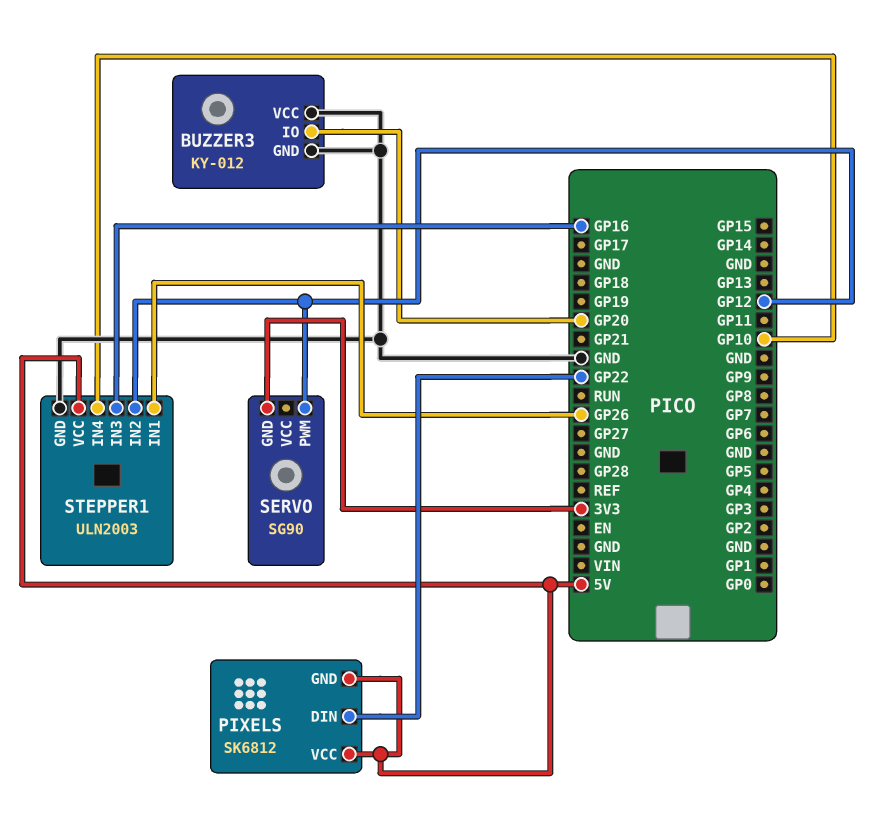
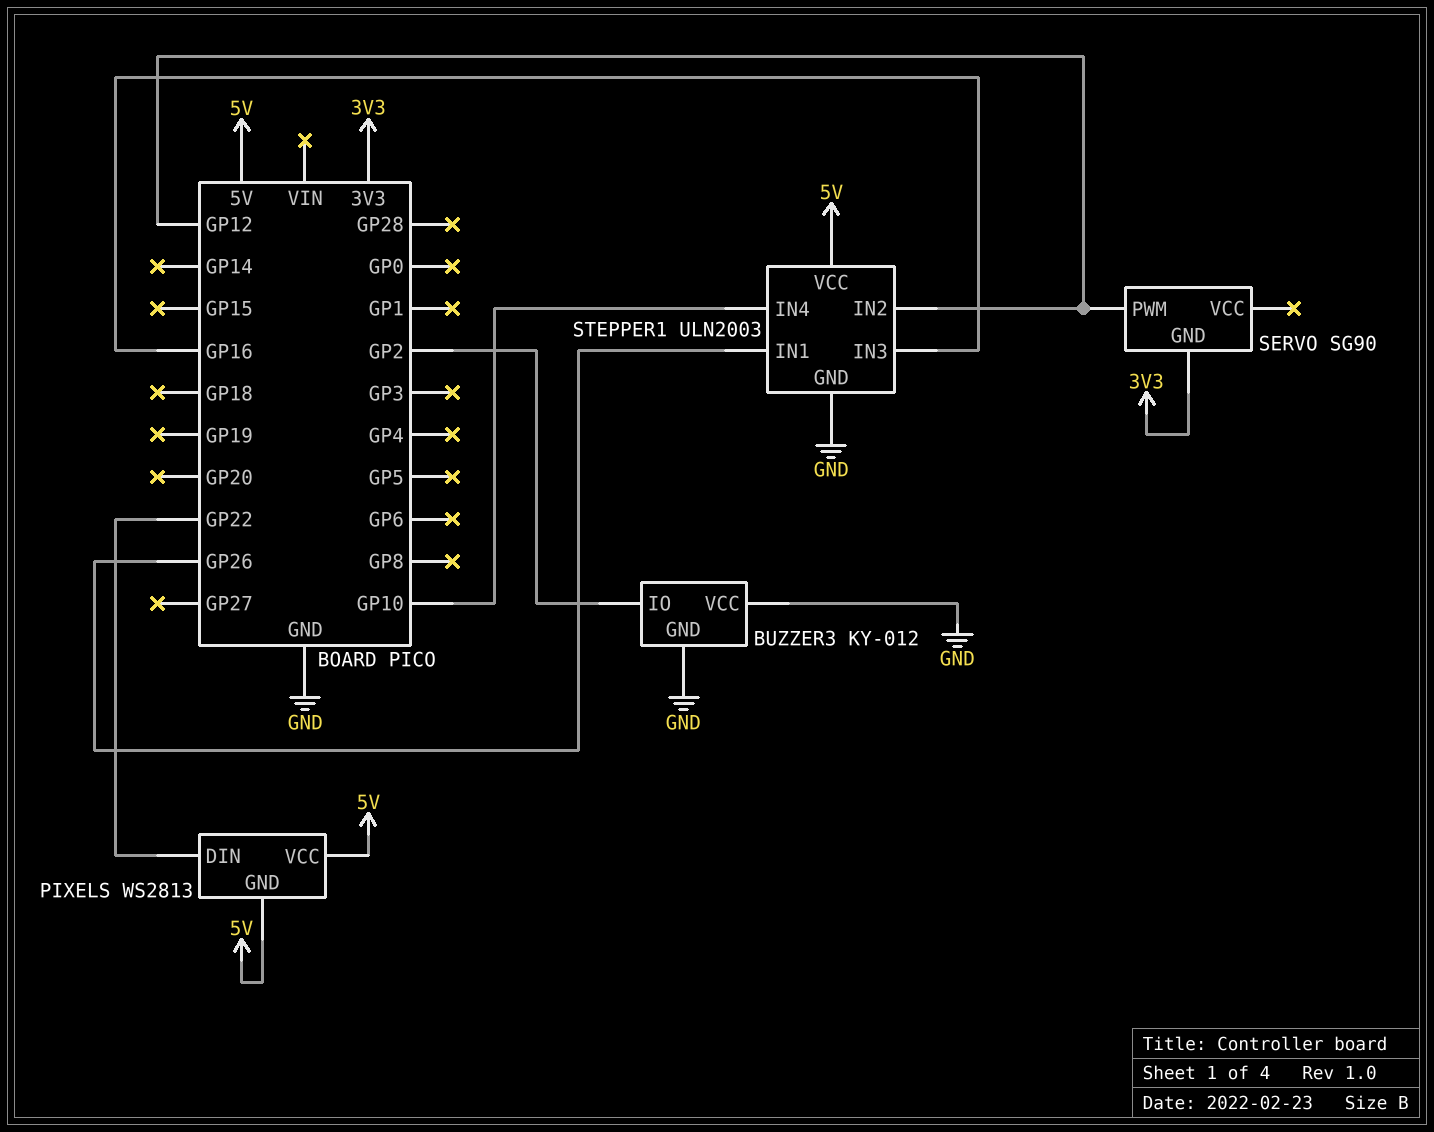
BUZZER3 pin IO: GP20 -> GP2
PIXELS: SK6812 -> WS2813

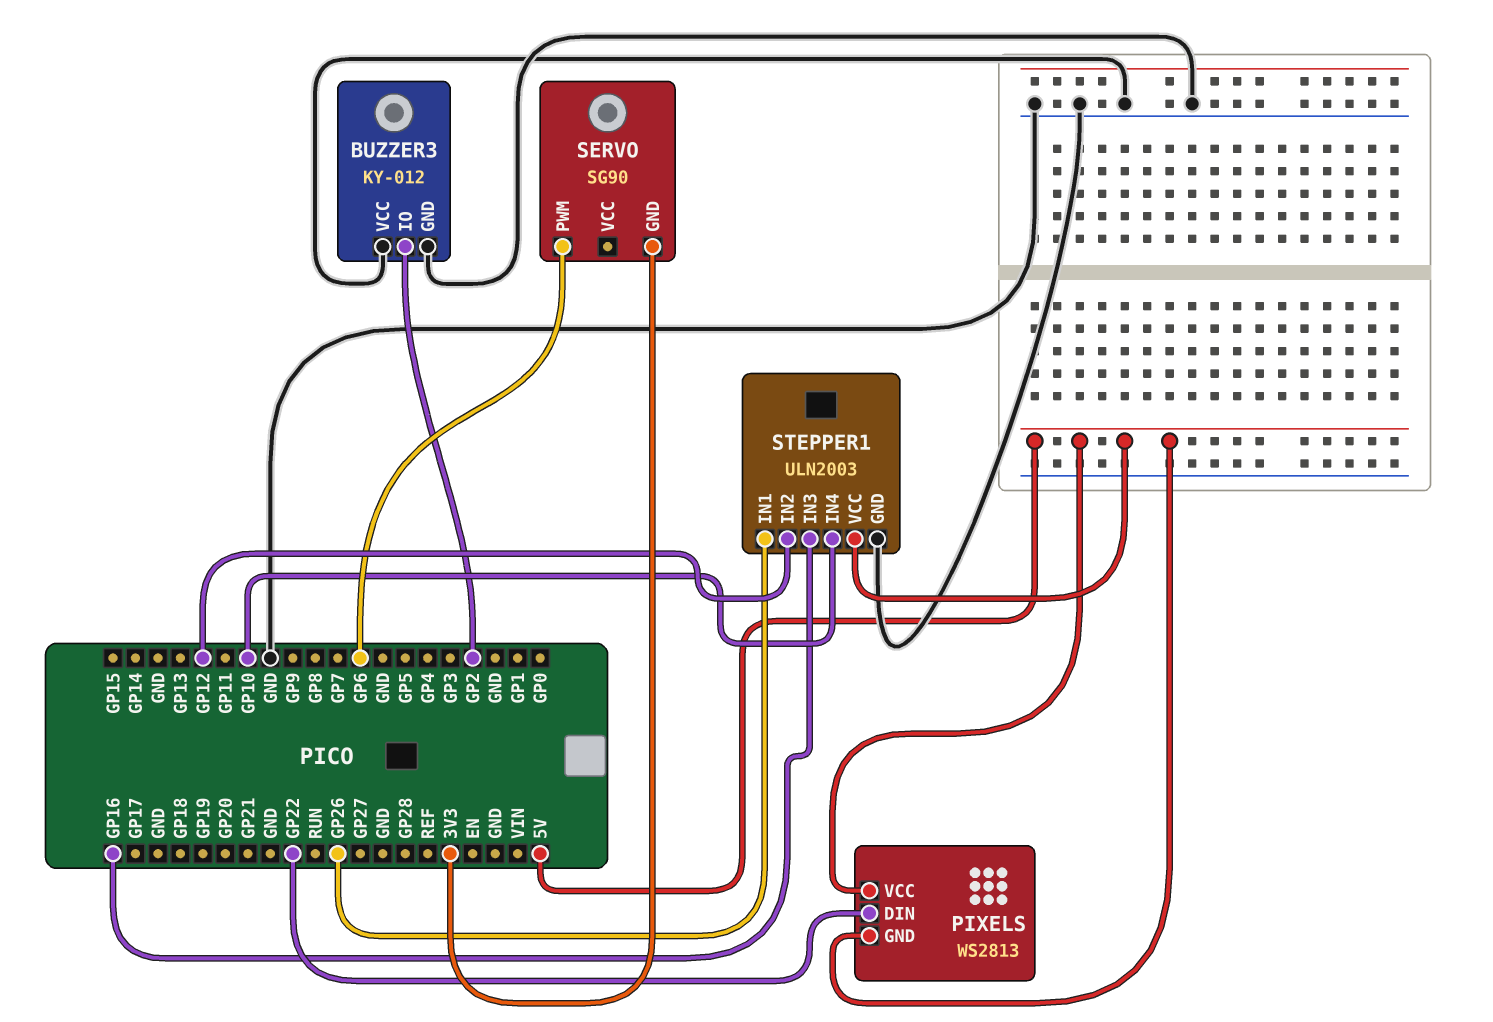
SERVO pin PWM: GP12 -> GP6

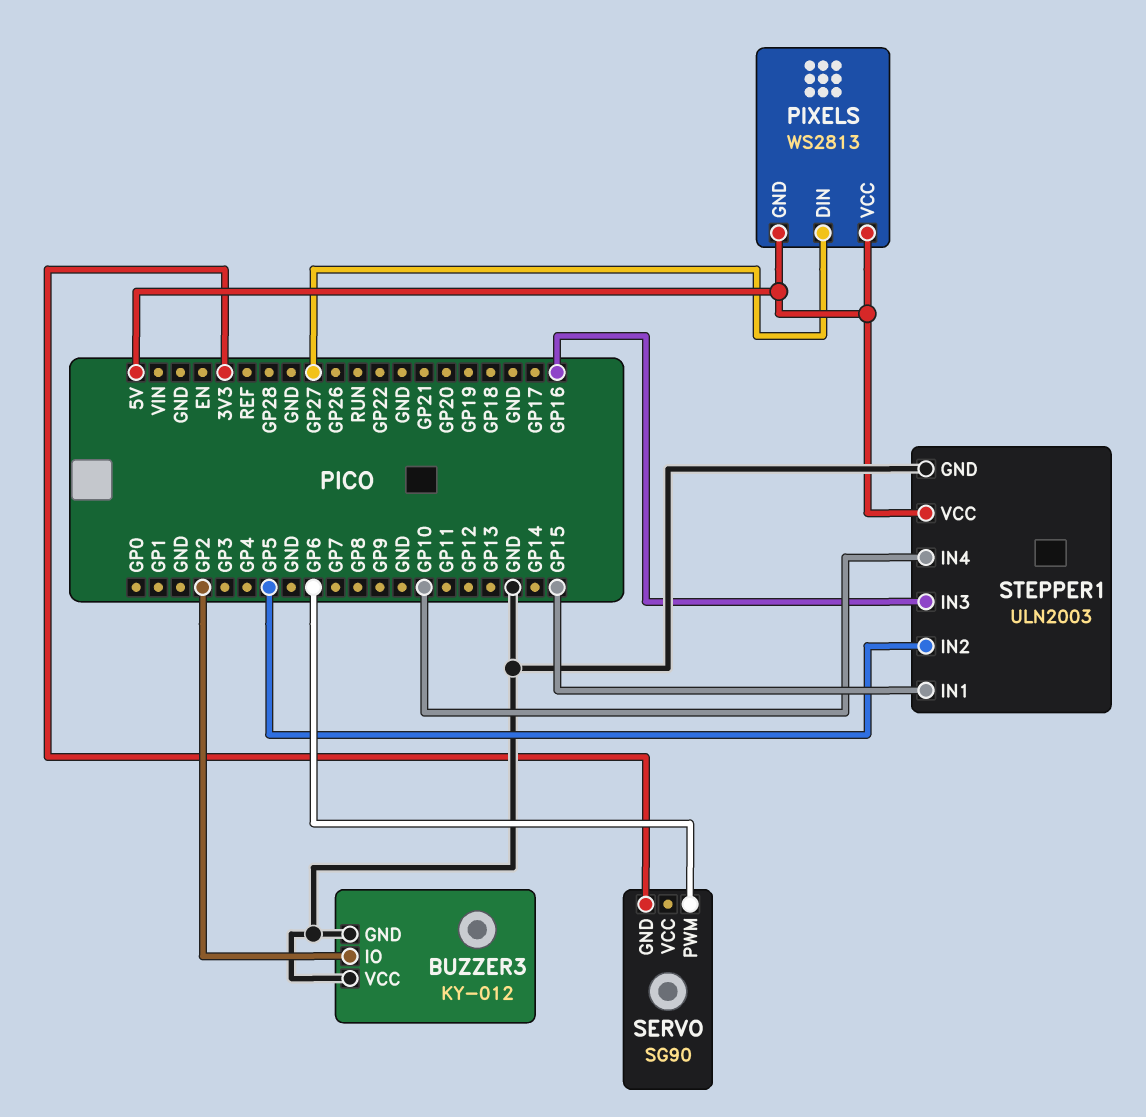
PIXELS pin DIN: GP22 -> GP27
STEPPER1 pin IN1: GP26 -> GP15
STEPPER1 pin IN2: GP12 -> GP5

